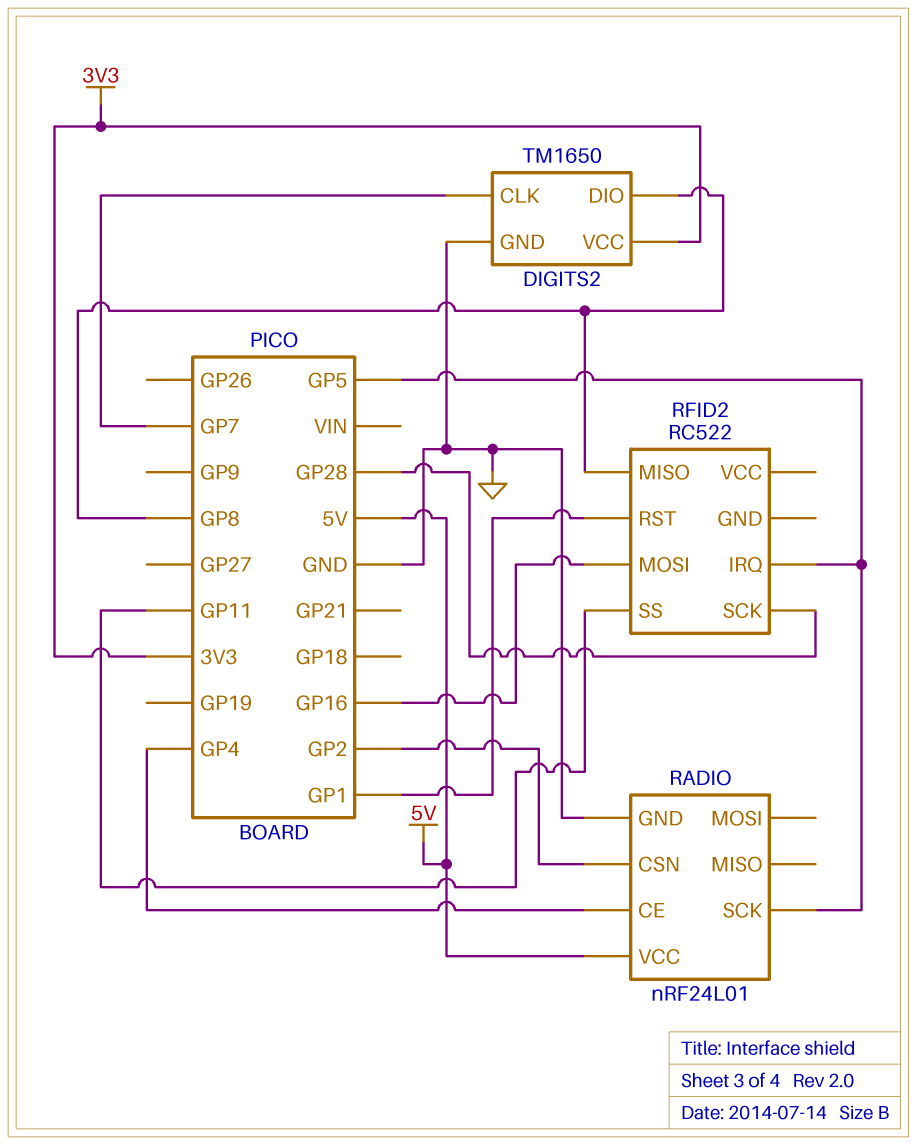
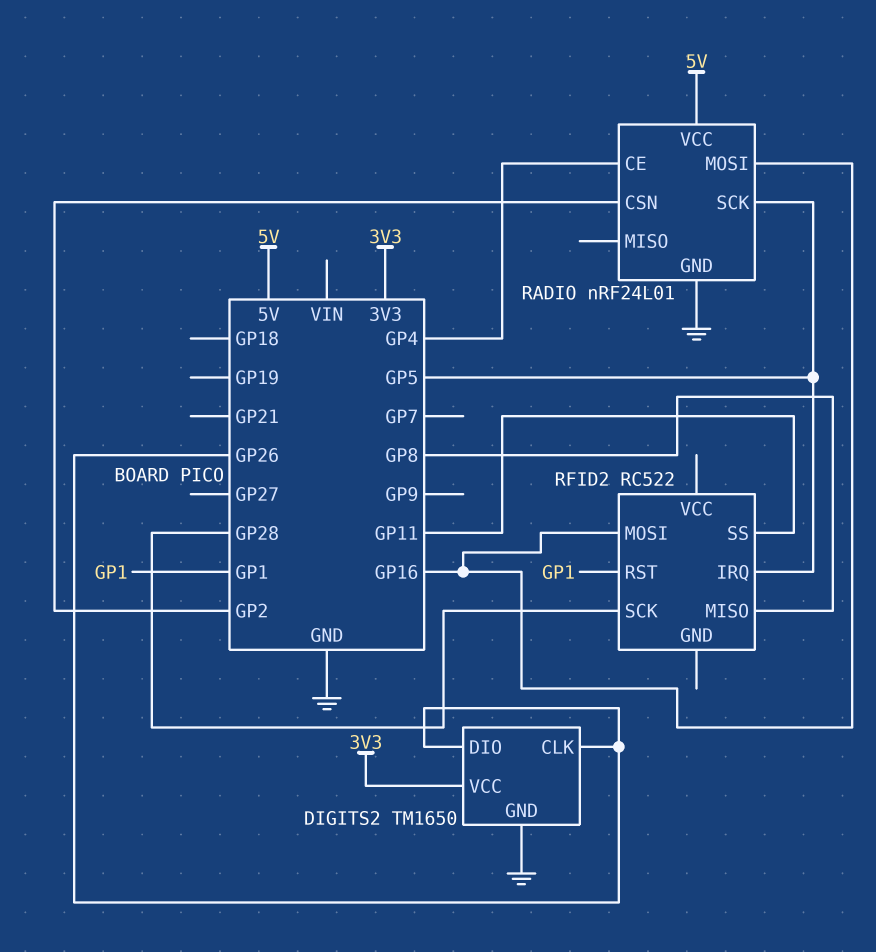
DIGITS2 pin CLK: GP7 -> GP26
DIGITS2 pin DIO: GP8 -> GP26
RADIO pin MOSI: none -> GP16

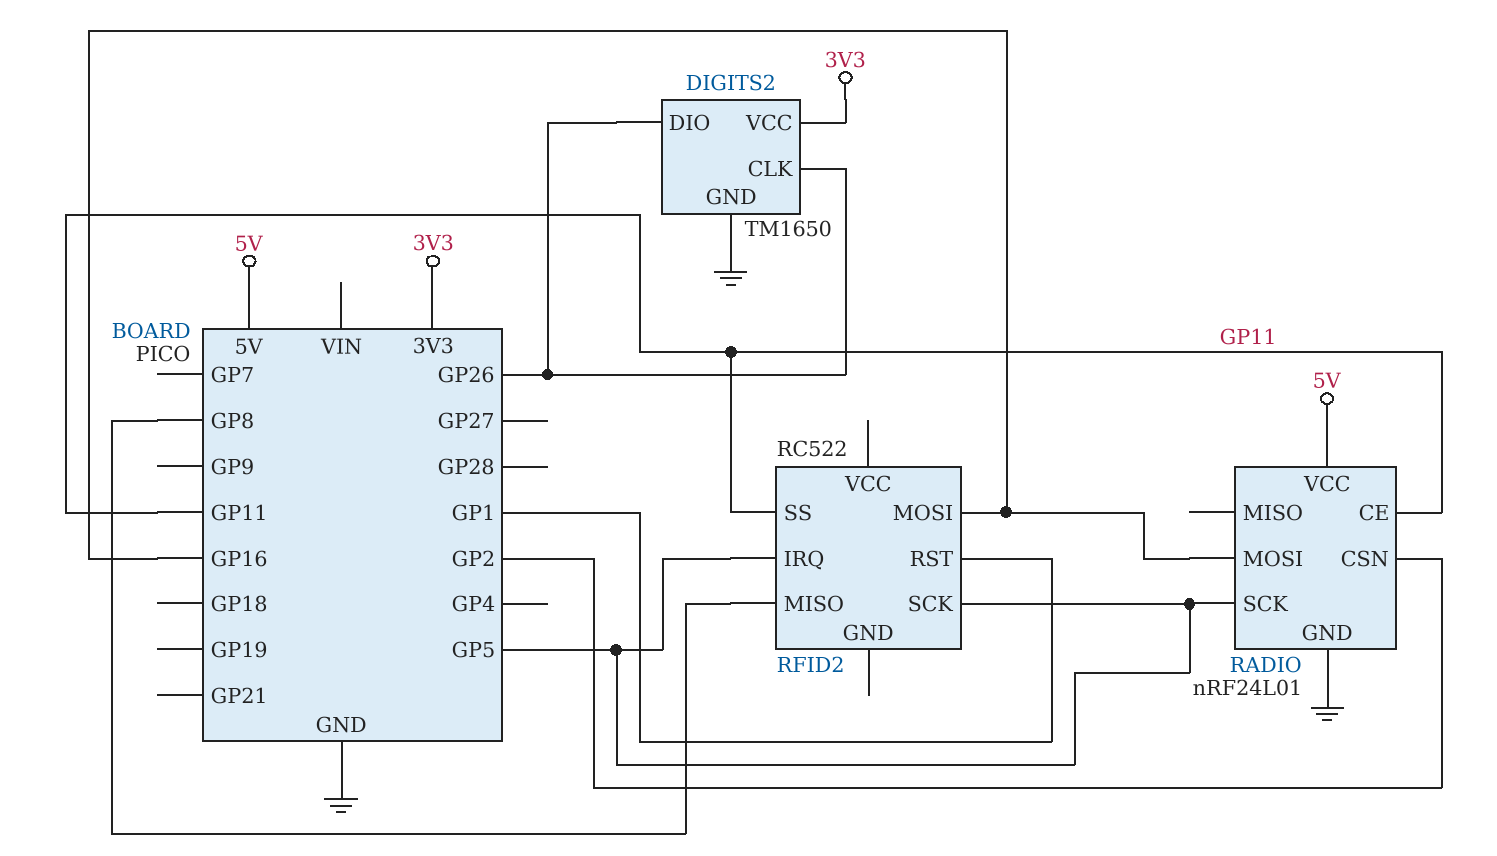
RADIO pin CE: GP4 -> GP11
RFID2 pin SCK: GP28 -> GP5

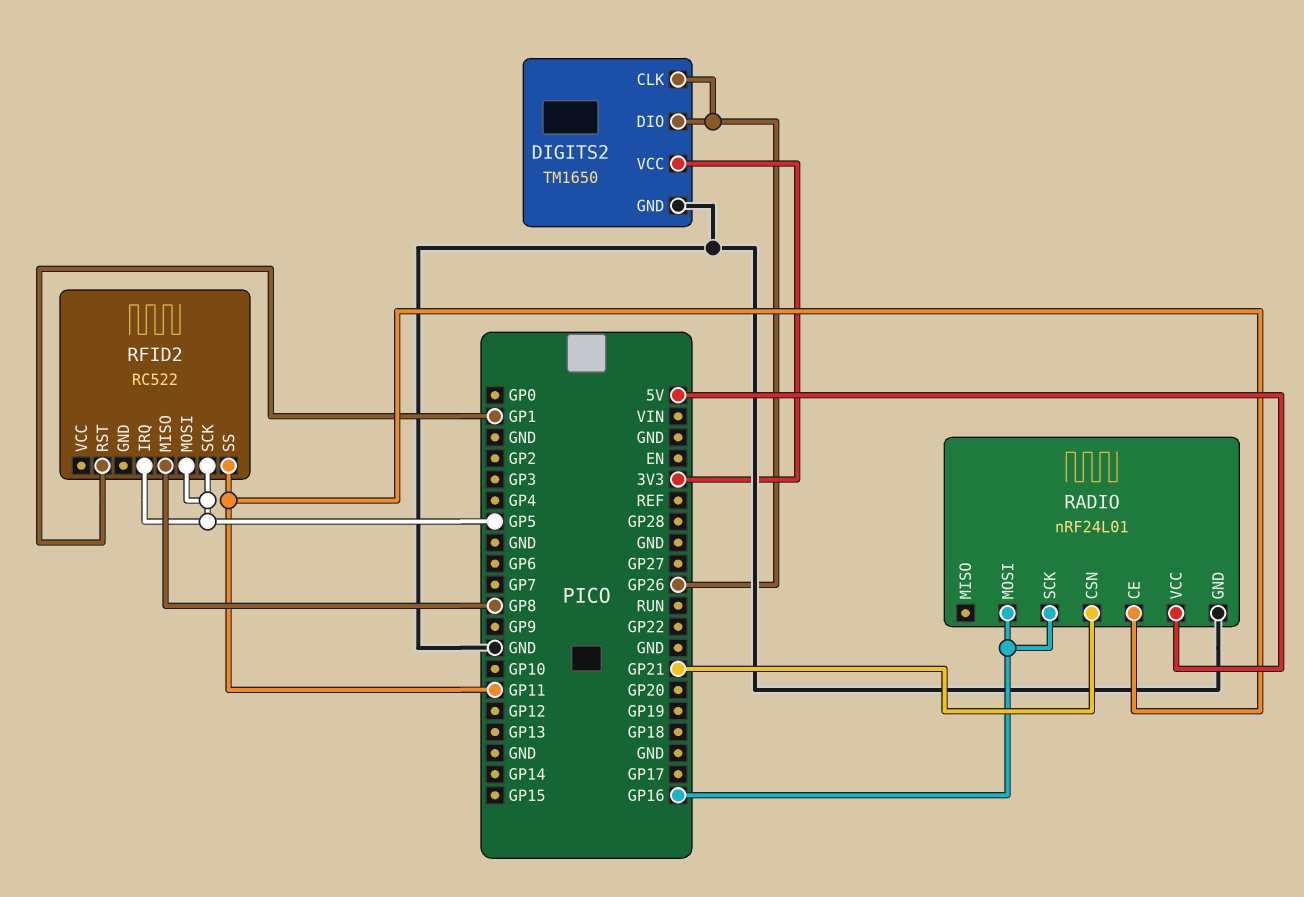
RADIO pin CSN: GP2 -> GP21
RADIO pin SCK: GP5 -> GP16
RFID2 pin MOSI: GP16 -> GP5

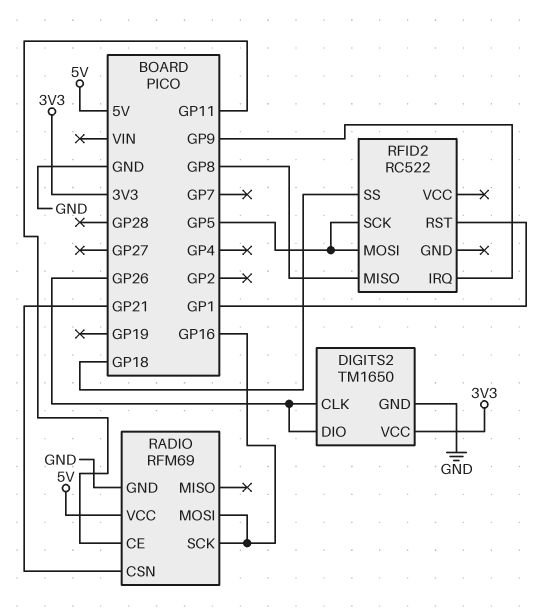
RADIO: nRF24L01 -> RFM69
RFID2 pin IRQ: GP5 -> GP9
RFID2 pin SS: GP11 -> GP18

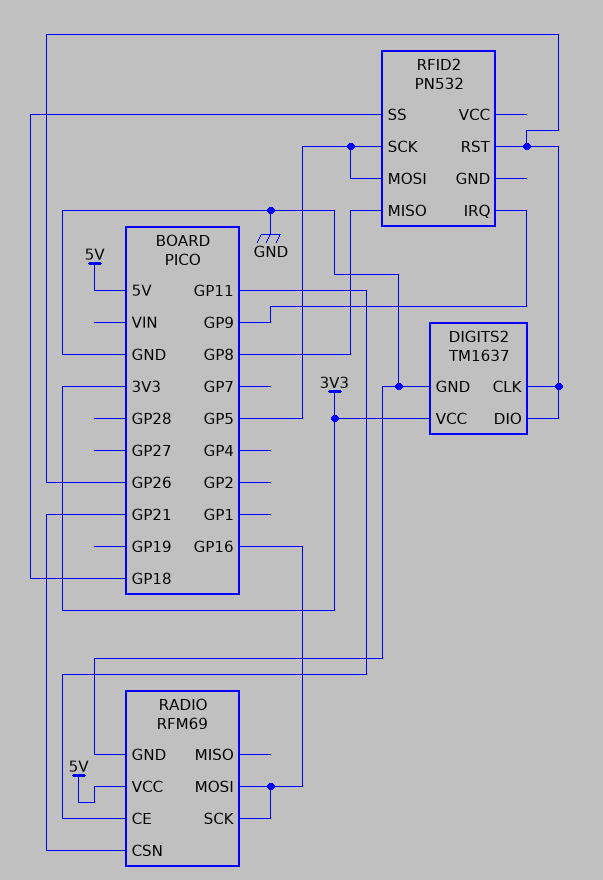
DIGITS2: TM1650 -> TM1637
RFID2: RC522 -> PN532
RFID2 pin RST: GP1 -> GP26

